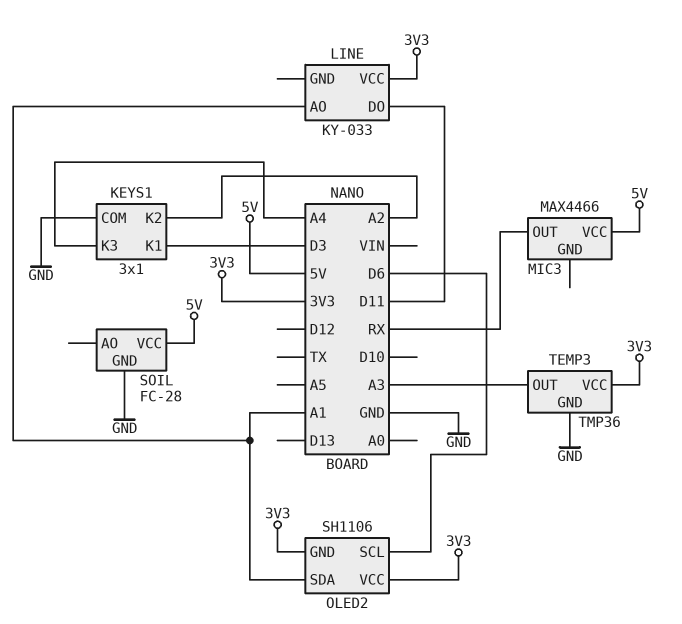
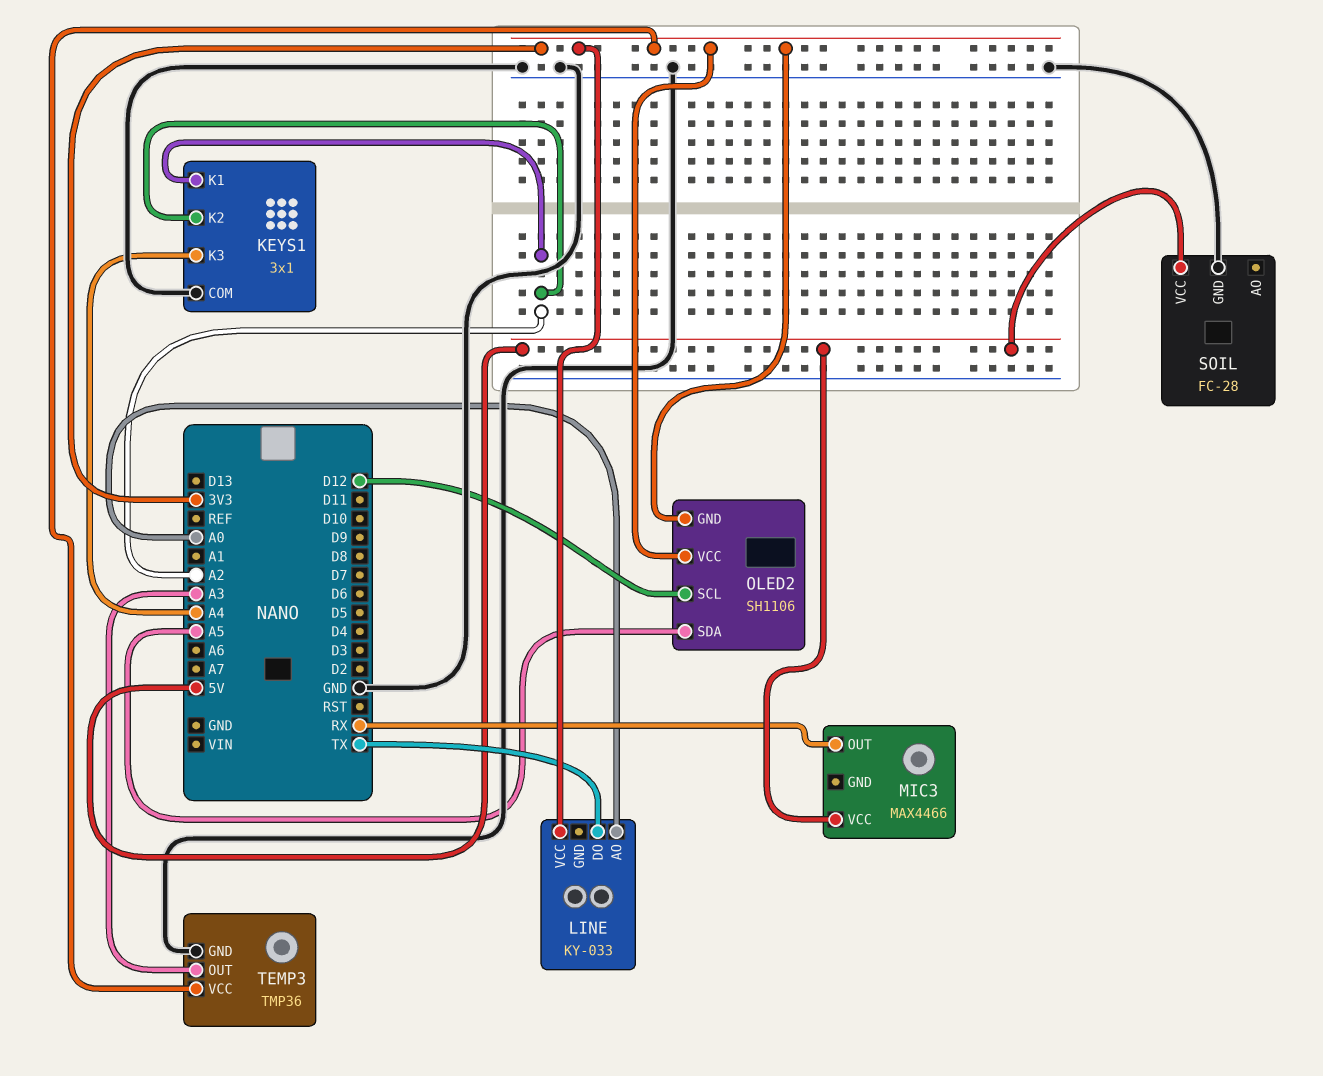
KEYS1 pin K1: D3 -> A2
LINE pin AO: A1 -> A0
LINE pin DO: D11 -> TX
OLED2 pin SCL: D6 -> D12
OLED2 pin SDA: A1 -> A5

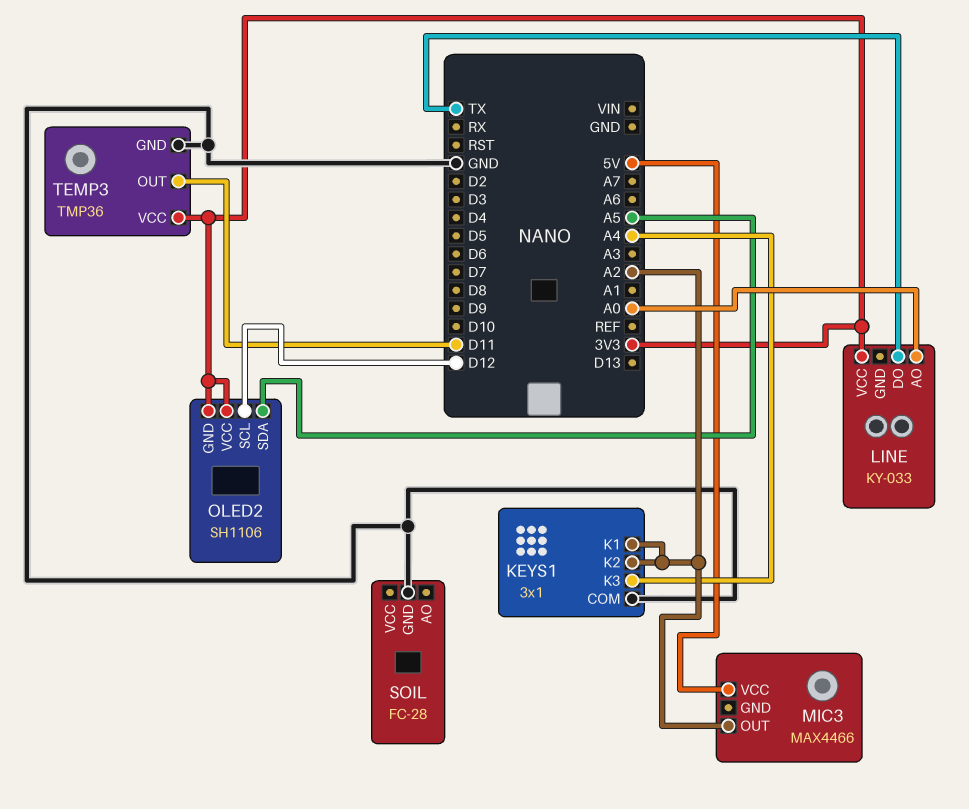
MIC3 pin OUT: RX -> A2
SOIL pin VCC: 5V -> none
TEMP3 pin OUT: A3 -> D11

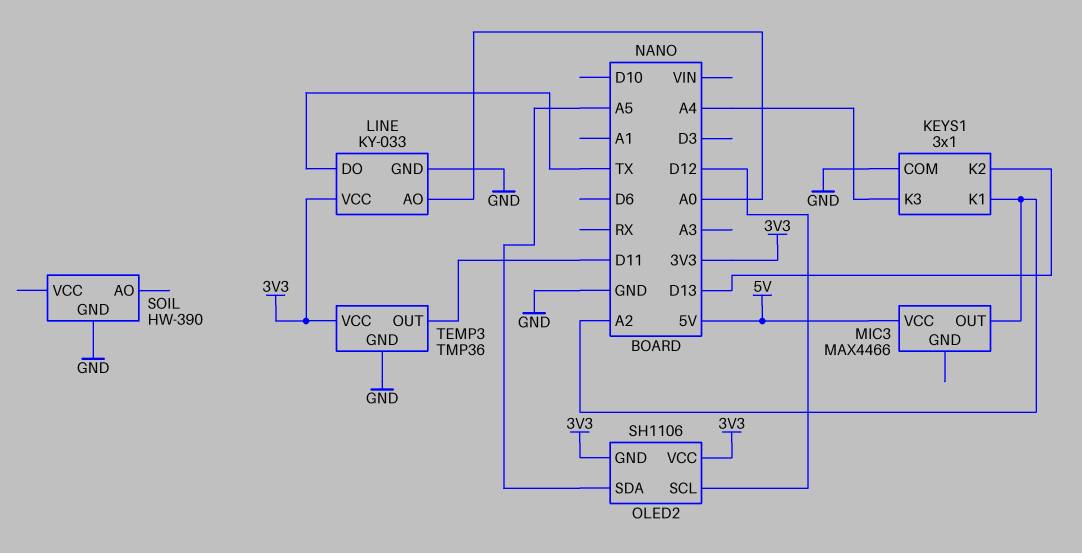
KEYS1 pin K2: A2 -> D13
LINE pin GND: none -> GND
SOIL: FC-28 -> HW-390

